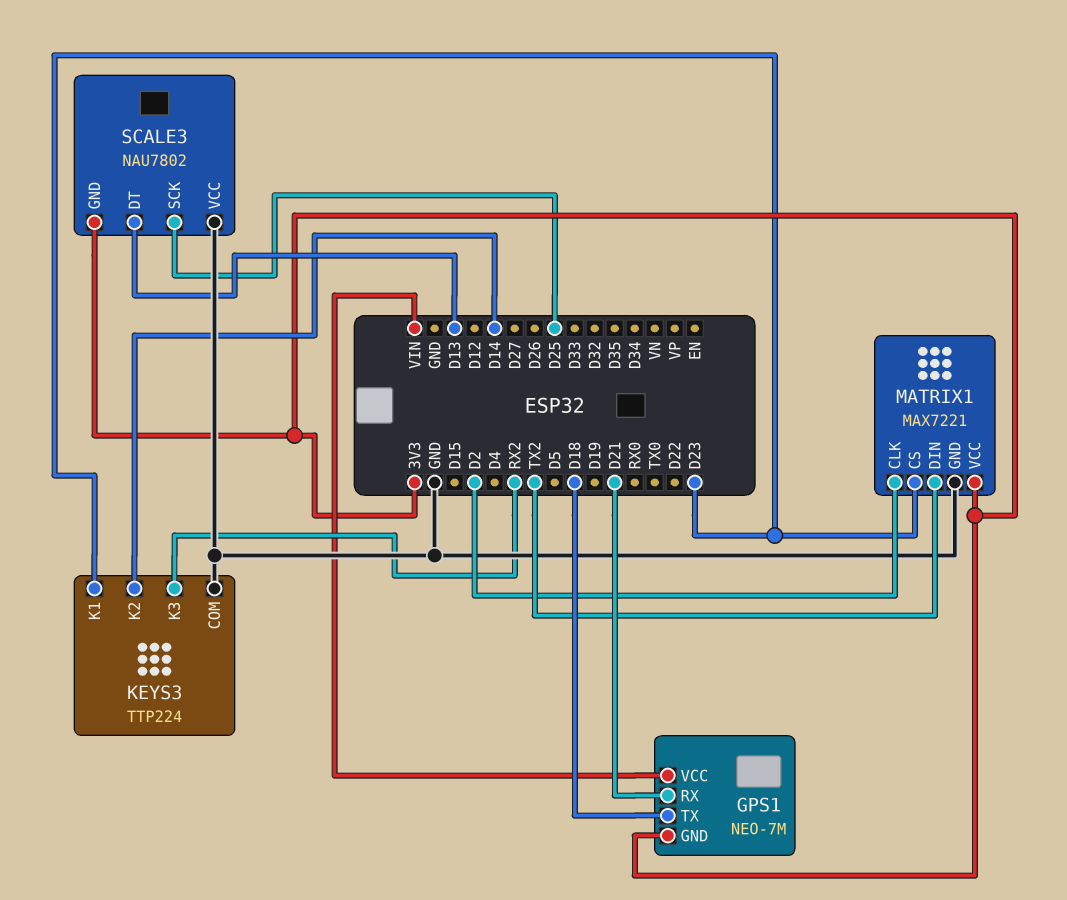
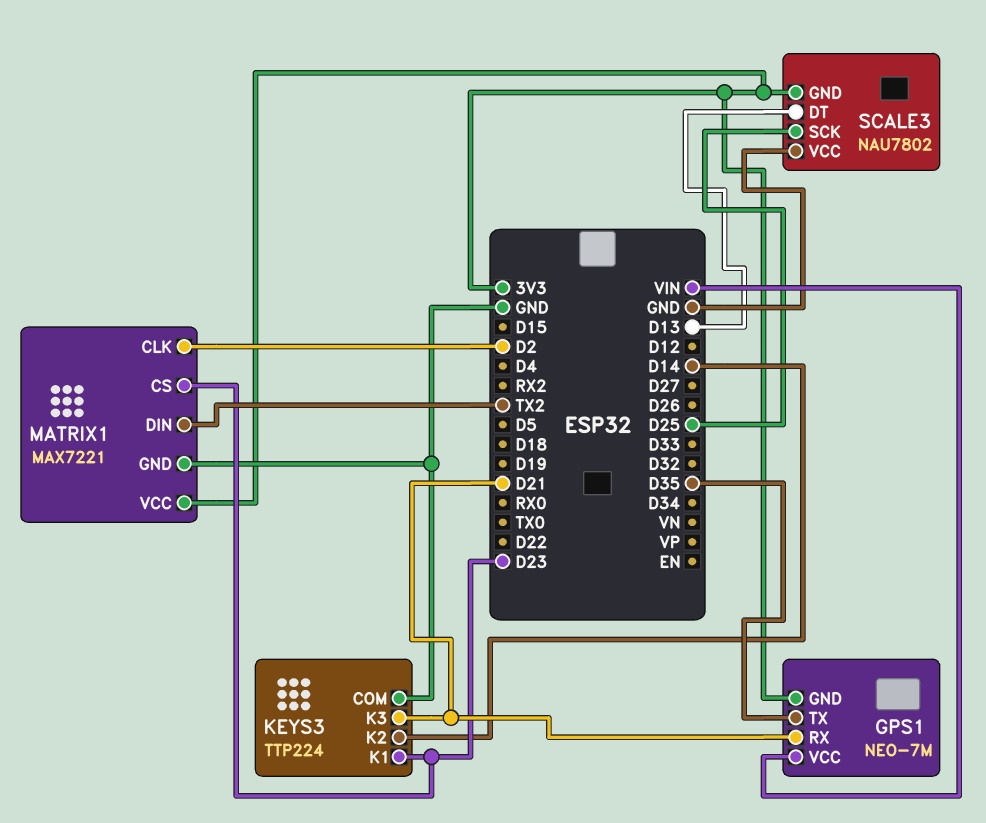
GPS1 pin TX: D18 -> D35
KEYS3 pin K3: RX2 -> D21

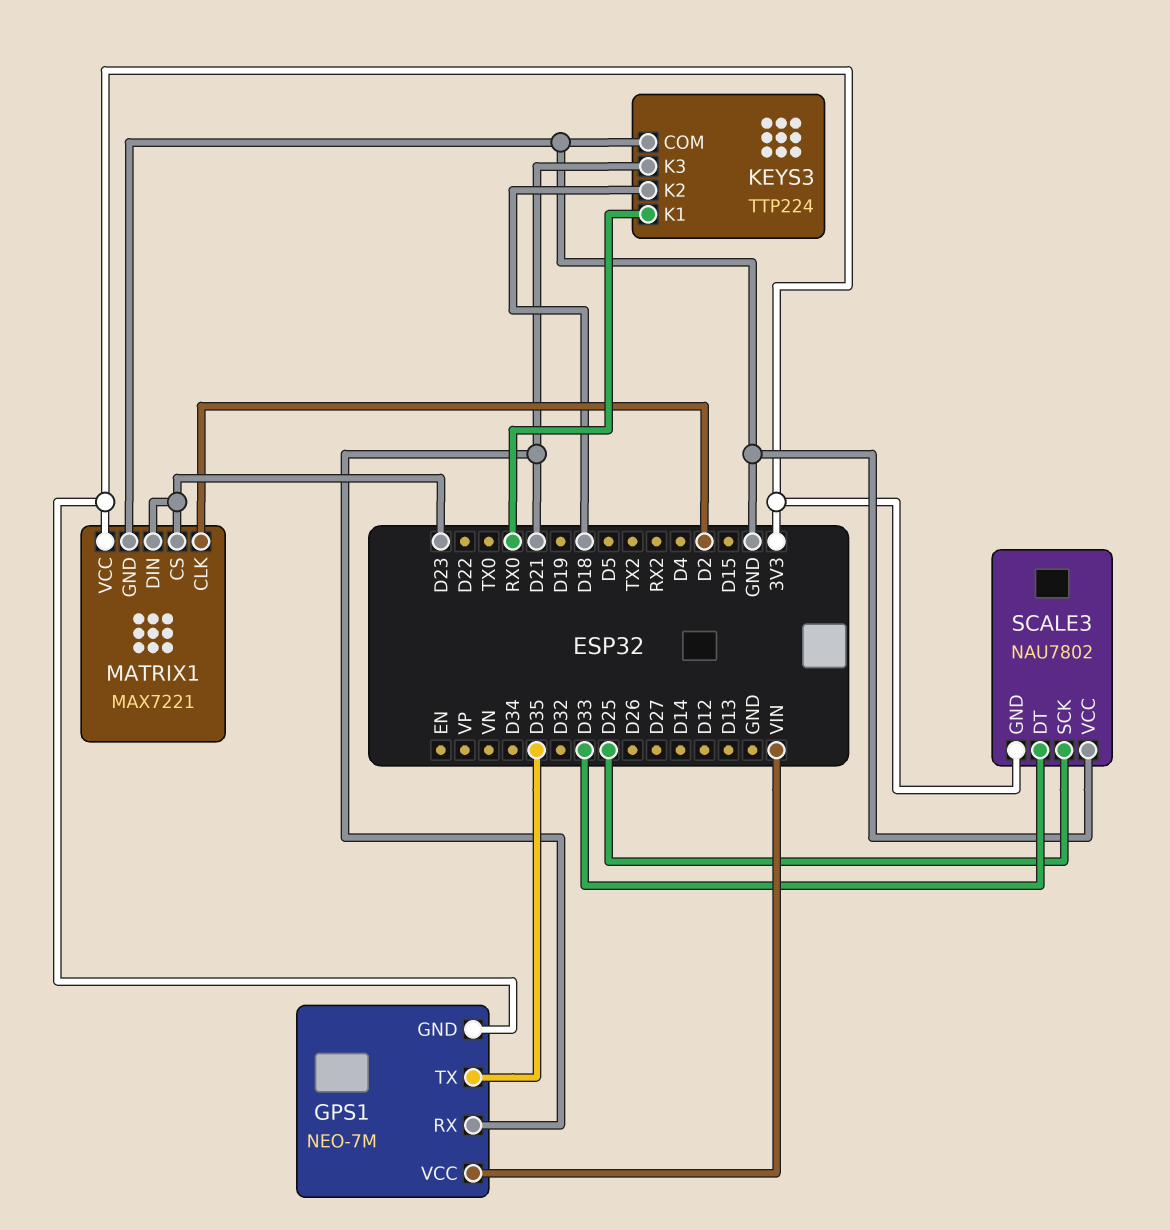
KEYS3 pin K1: D23 -> RX0
KEYS3 pin K2: D14 -> D18
MATRIX1 pin DIN: TX2 -> D23
SCALE3 pin DT: D13 -> D33

